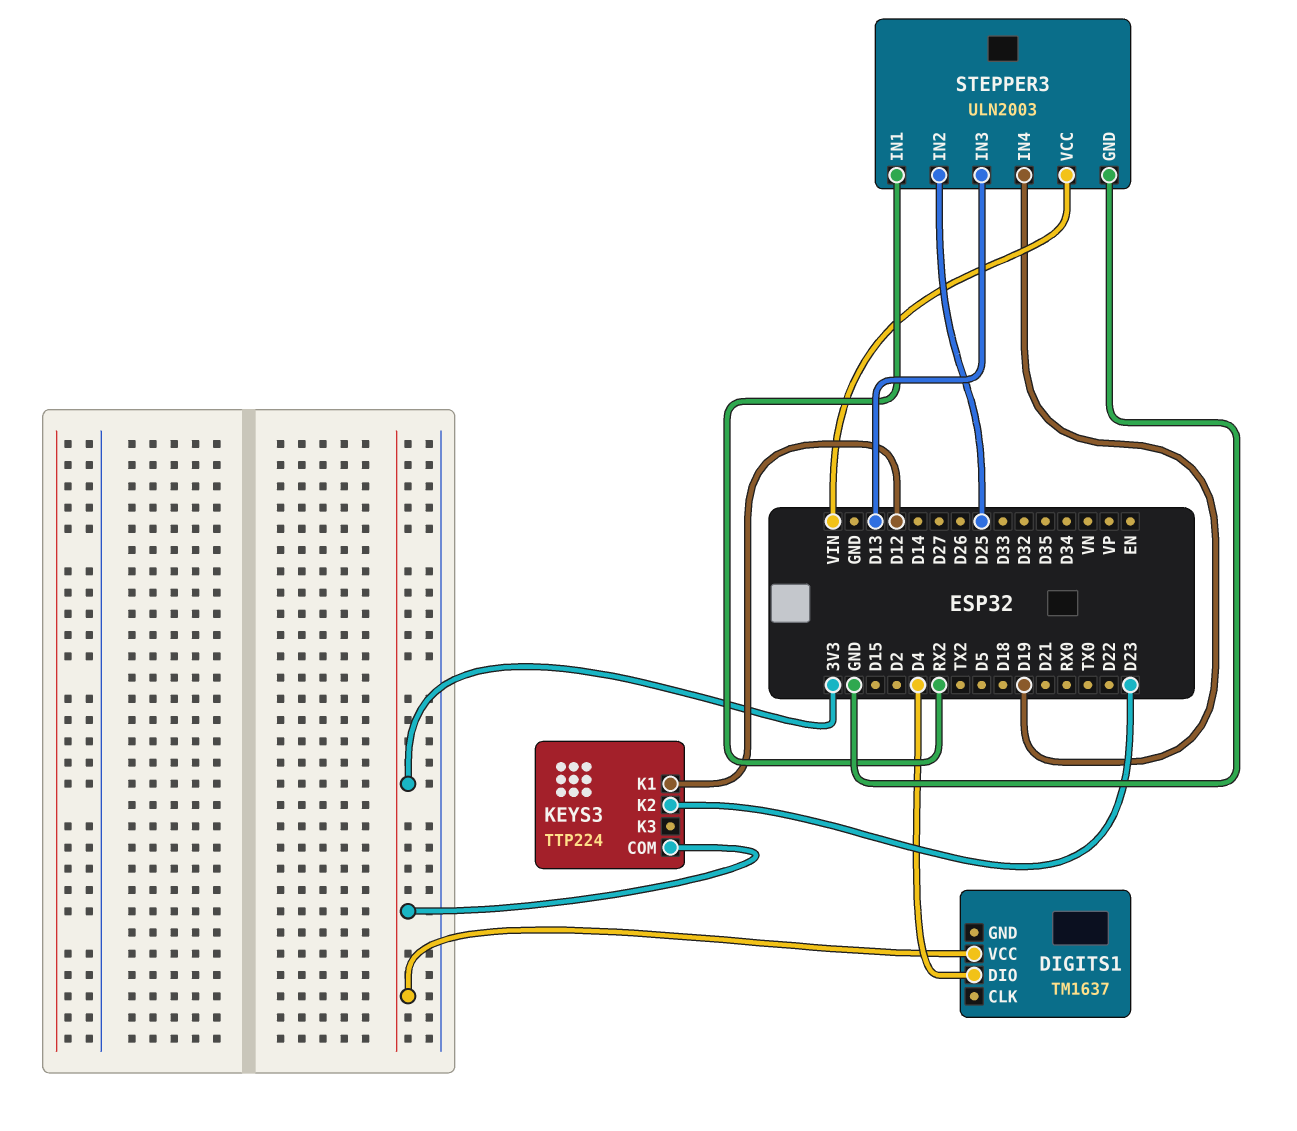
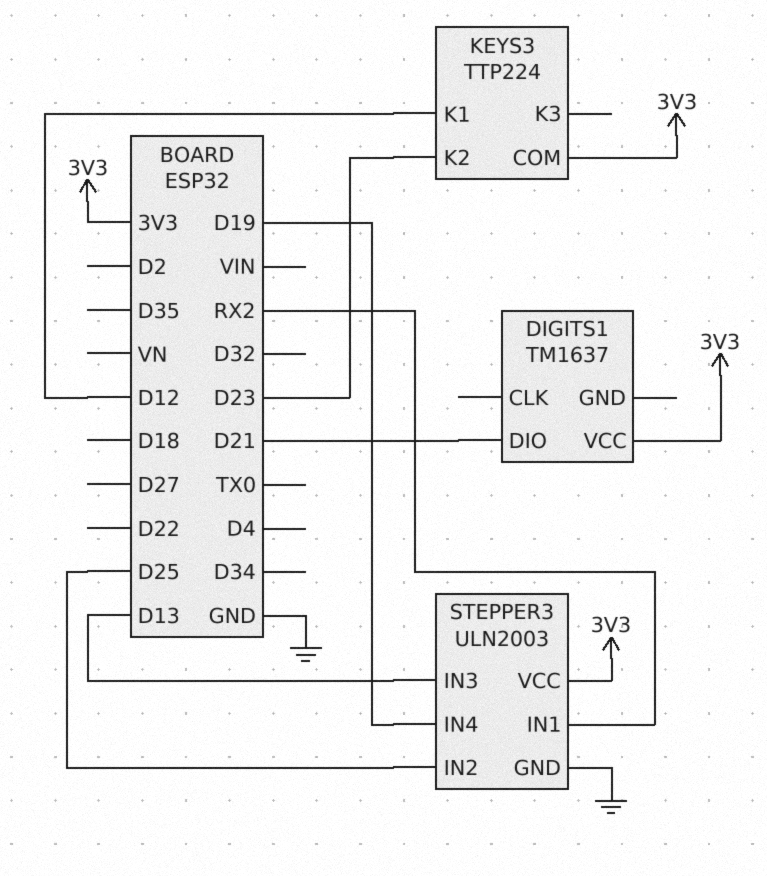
DIGITS1 pin DIO: D4 -> D21
STEPPER3 pin VCC: VIN -> 3V3

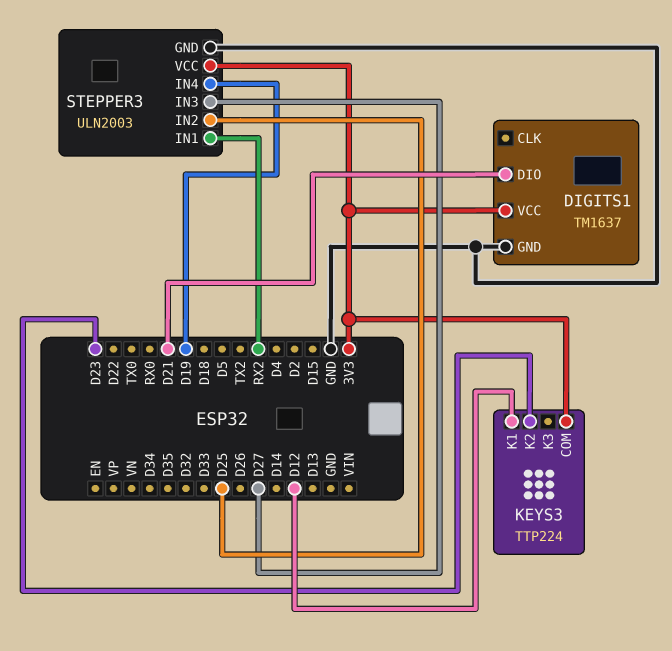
DIGITS1 pin GND: none -> GND
STEPPER3 pin IN3: D13 -> D27

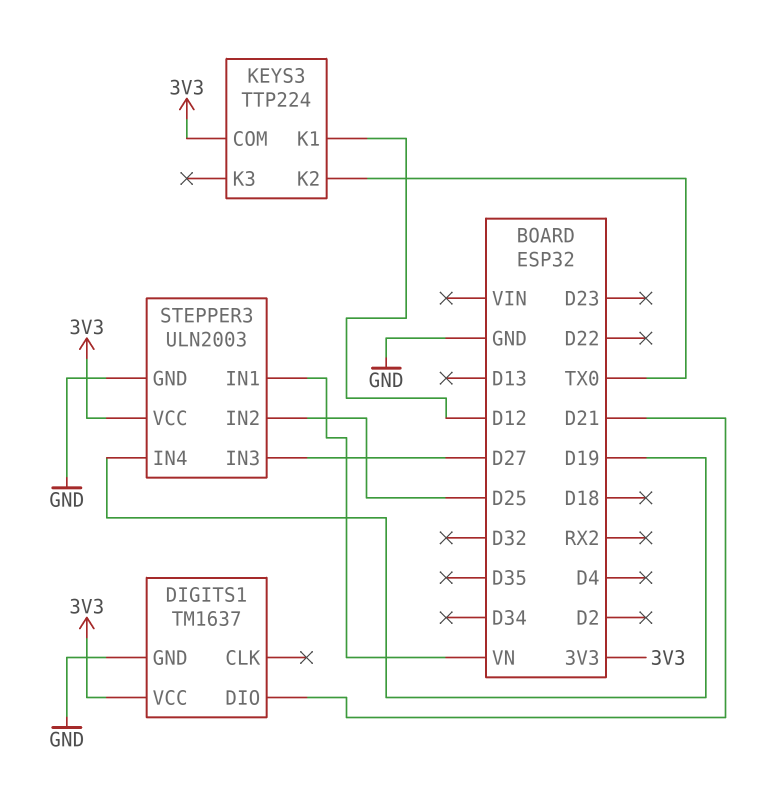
KEYS3 pin K2: D23 -> TX0
STEPPER3 pin IN1: RX2 -> VN

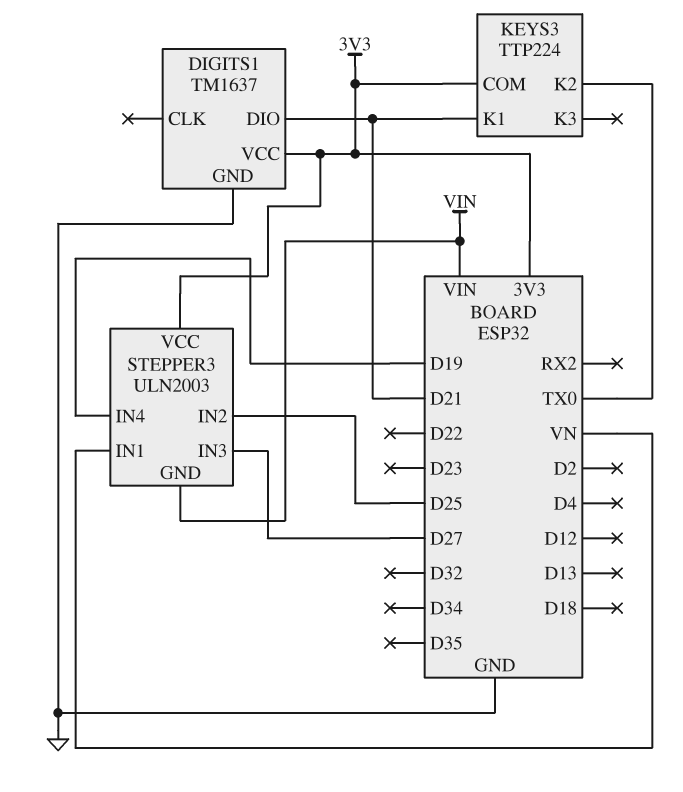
KEYS3 pin K1: D12 -> D21
STEPPER3 pin GND: GND -> VIN

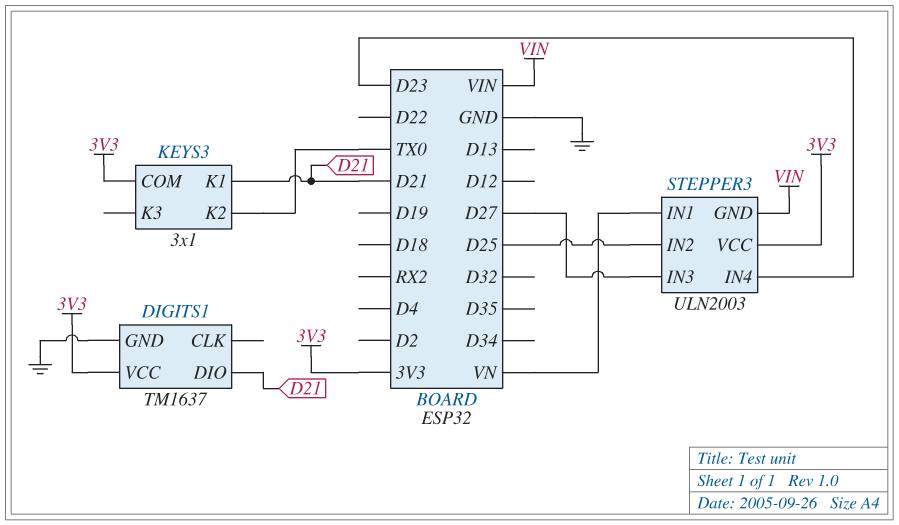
KEYS3: TTP224 -> 3x1
STEPPER3 pin IN4: D19 -> D23

